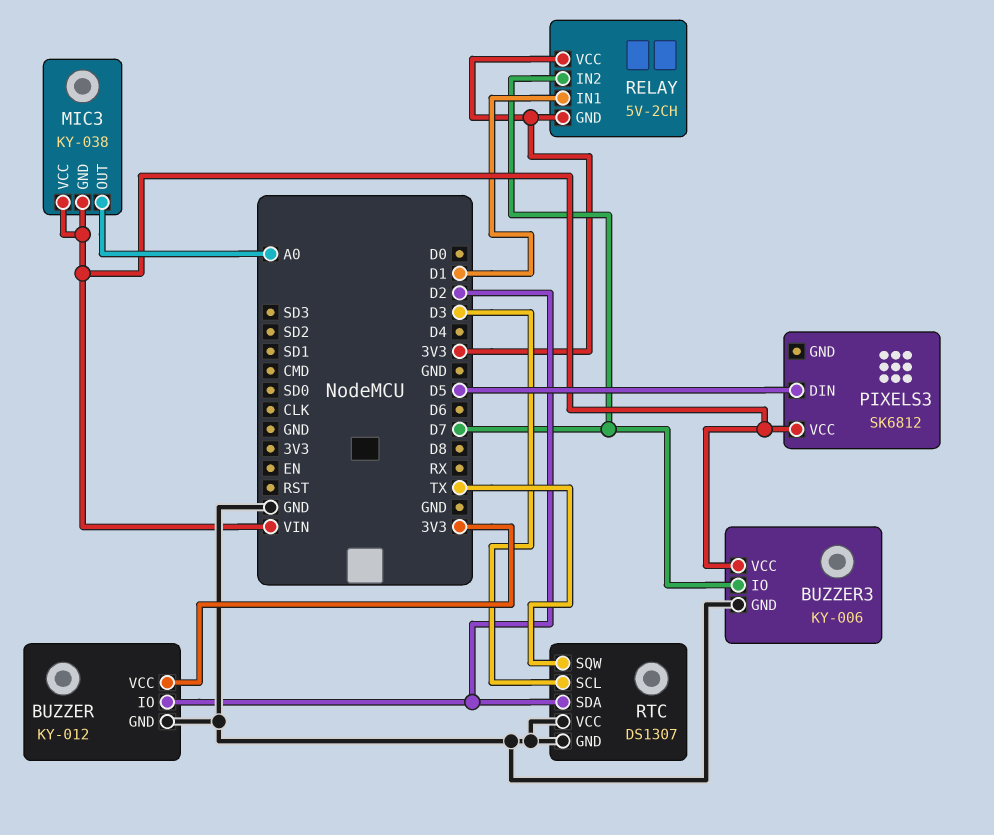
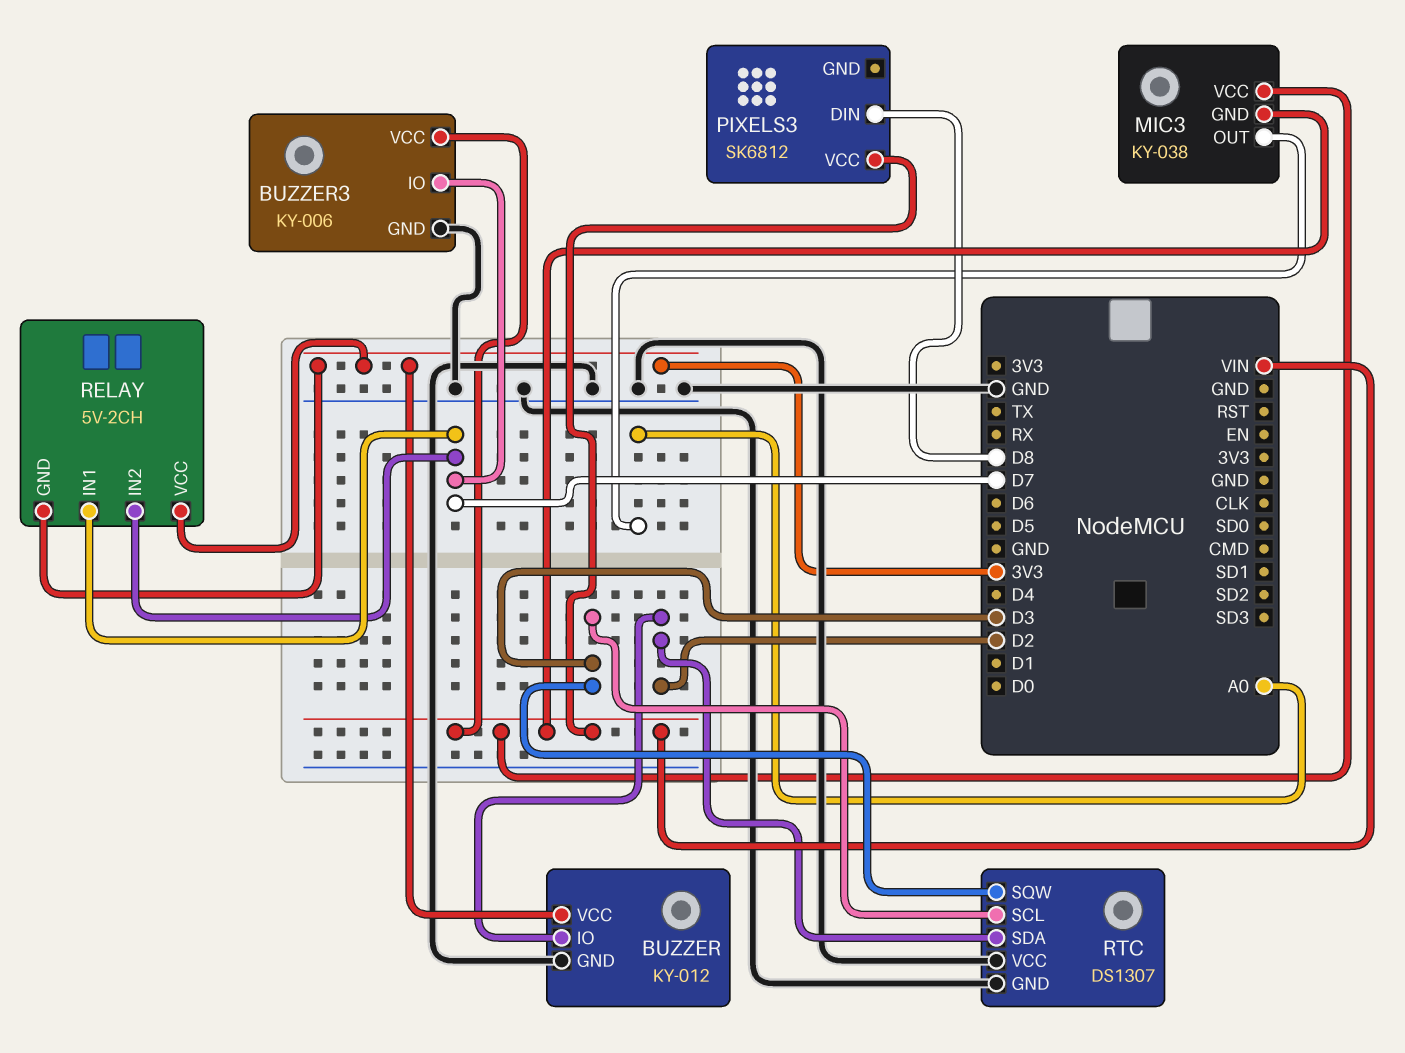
PIXELS3 pin DIN: D5 -> D8
RELAY pin IN1: D1 -> D7
RTC pin SQW: TX -> D3

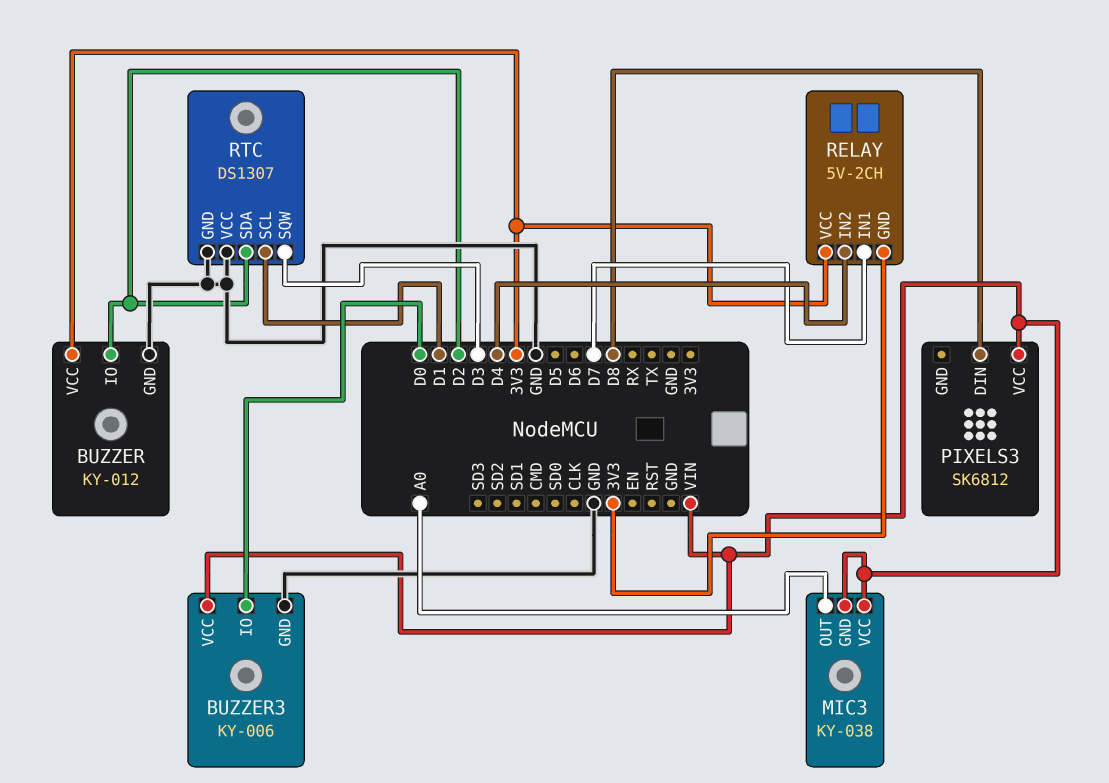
BUZZER3 pin IO: D7 -> D0
RELAY pin IN2: D7 -> D4
RTC pin SCL: D3 -> D1

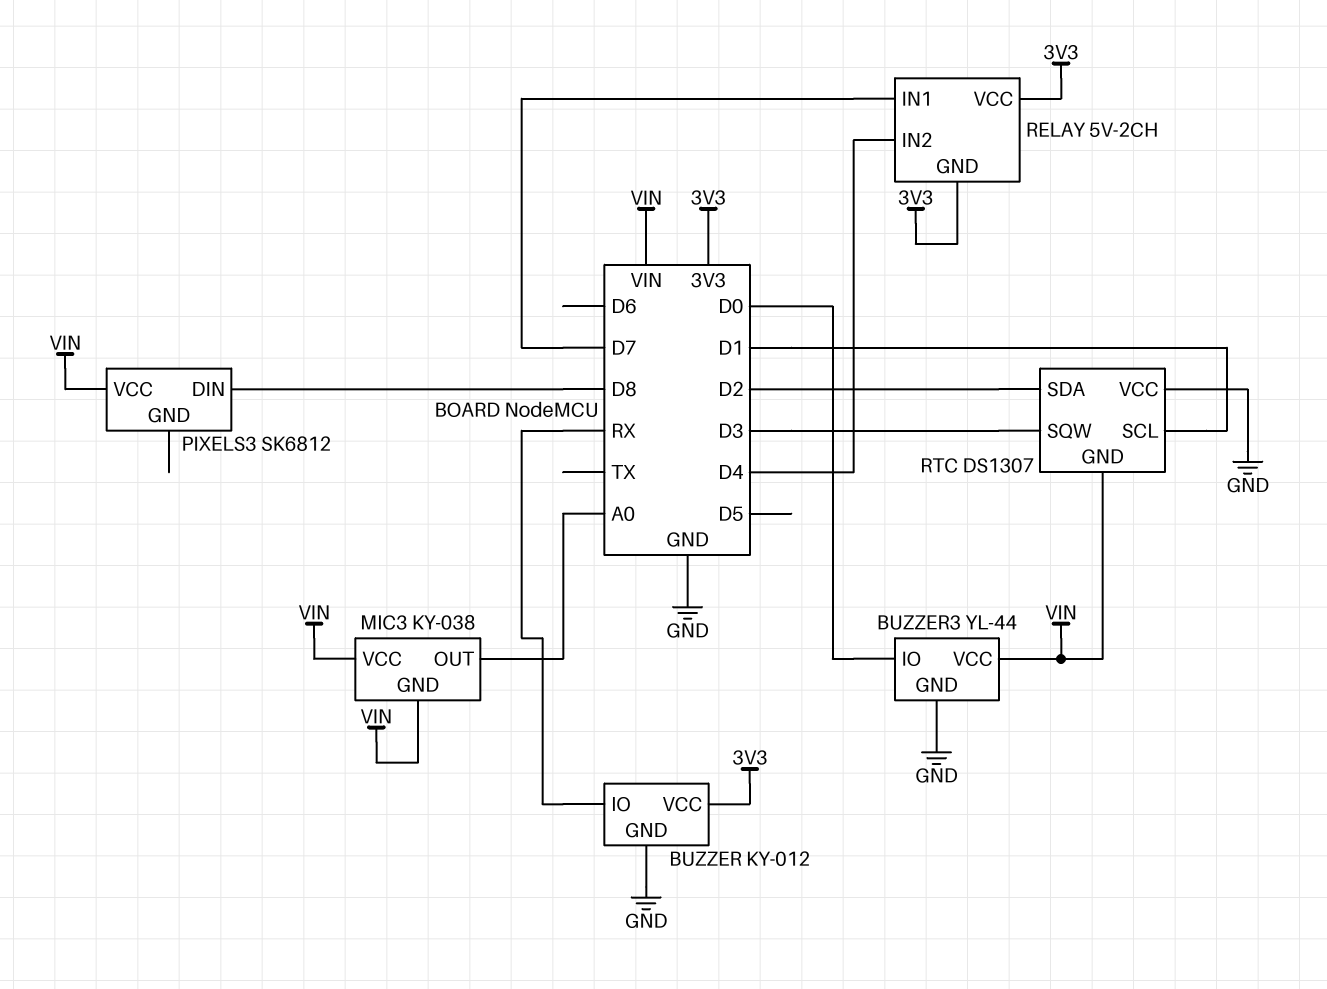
BUZZER pin IO: D2 -> RX
BUZZER3: KY-006 -> YL-44
RTC pin GND: GND -> VIN

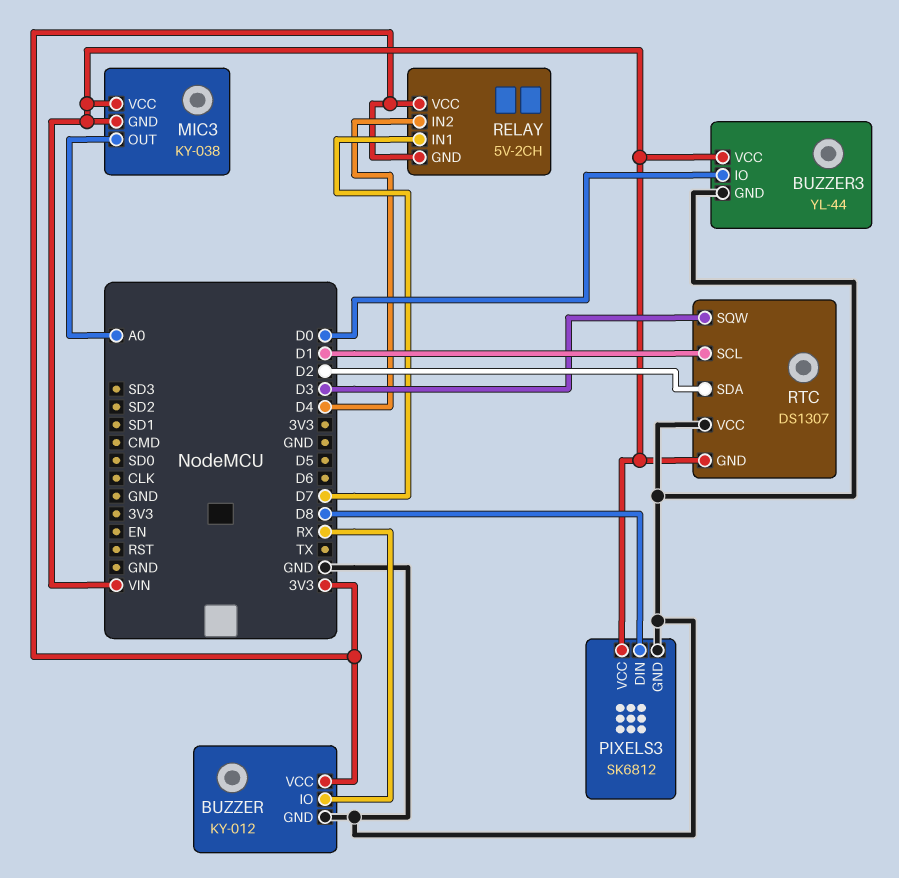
PIXELS3 pin GND: none -> GND

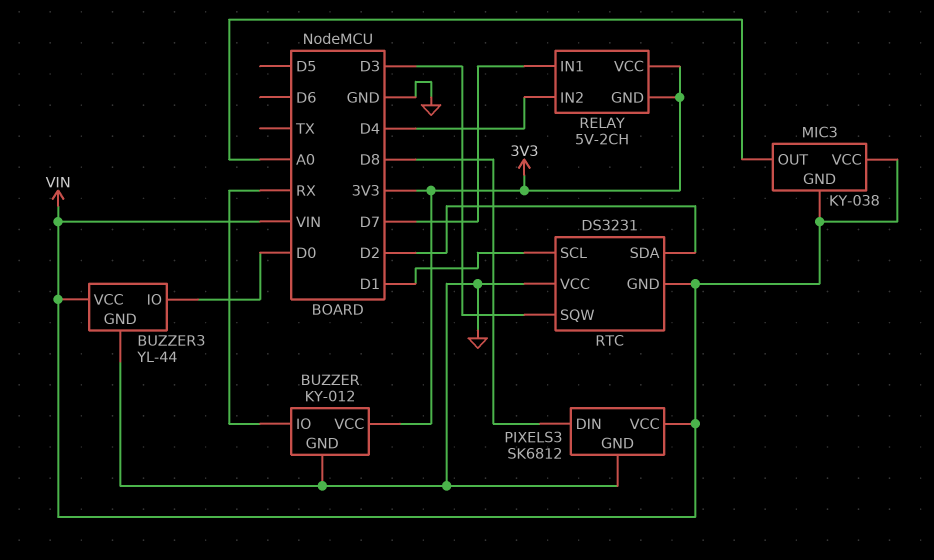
RTC: DS1307 -> DS3231

